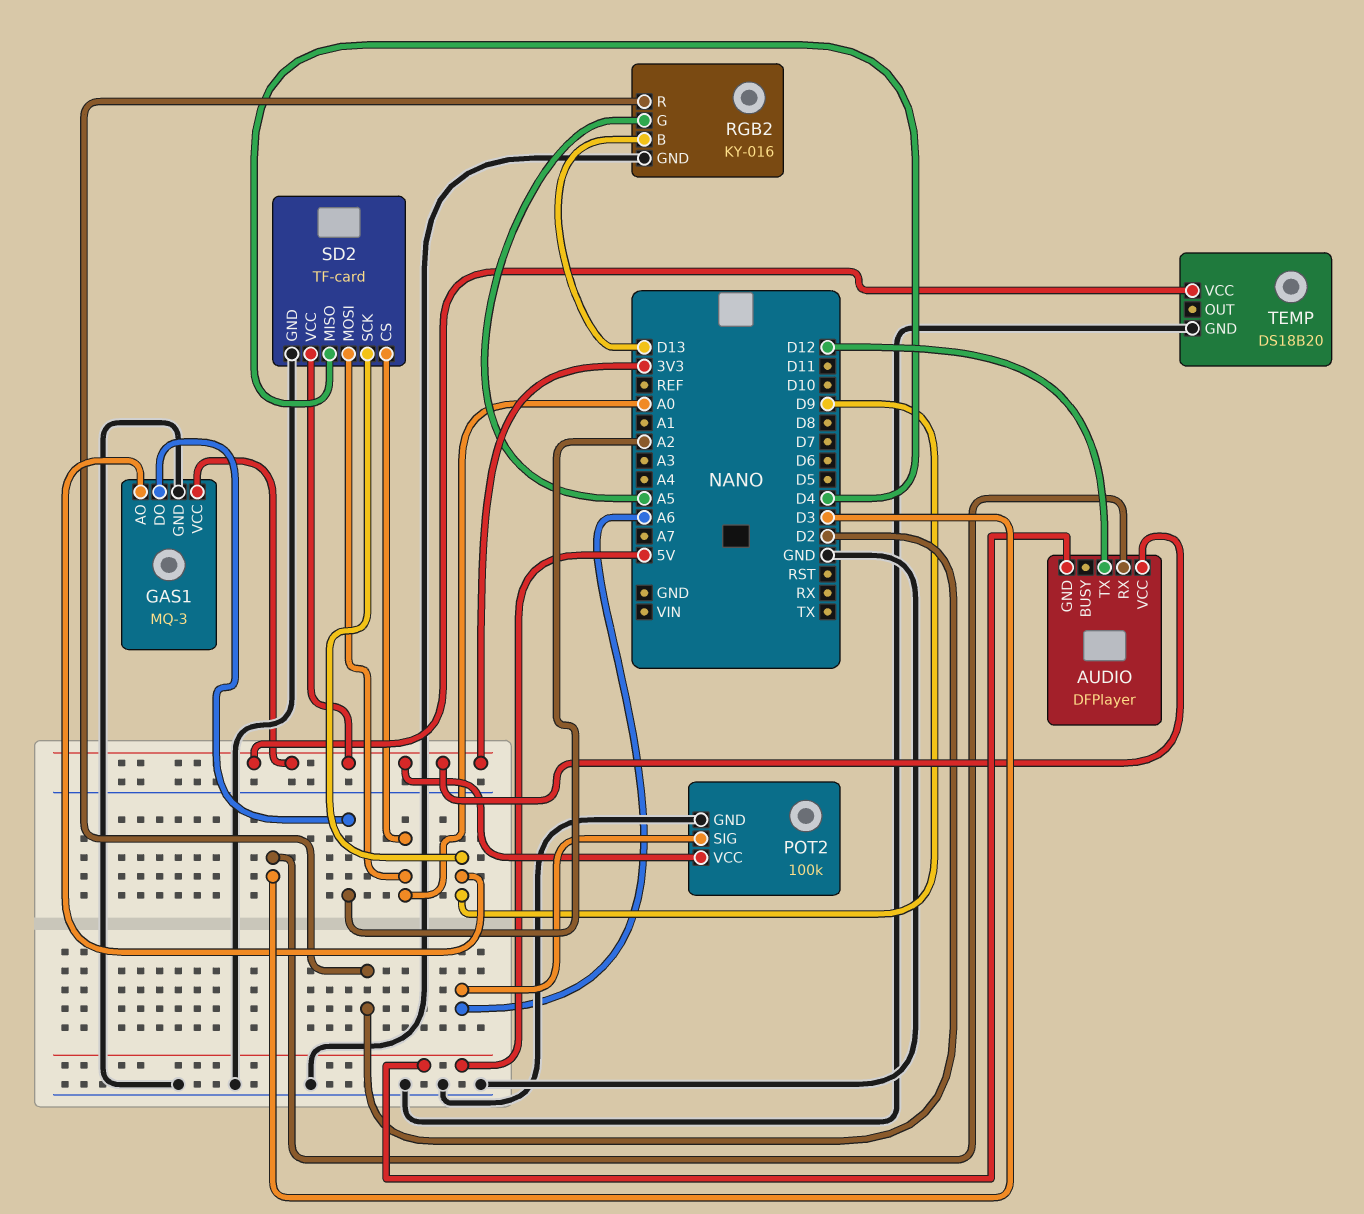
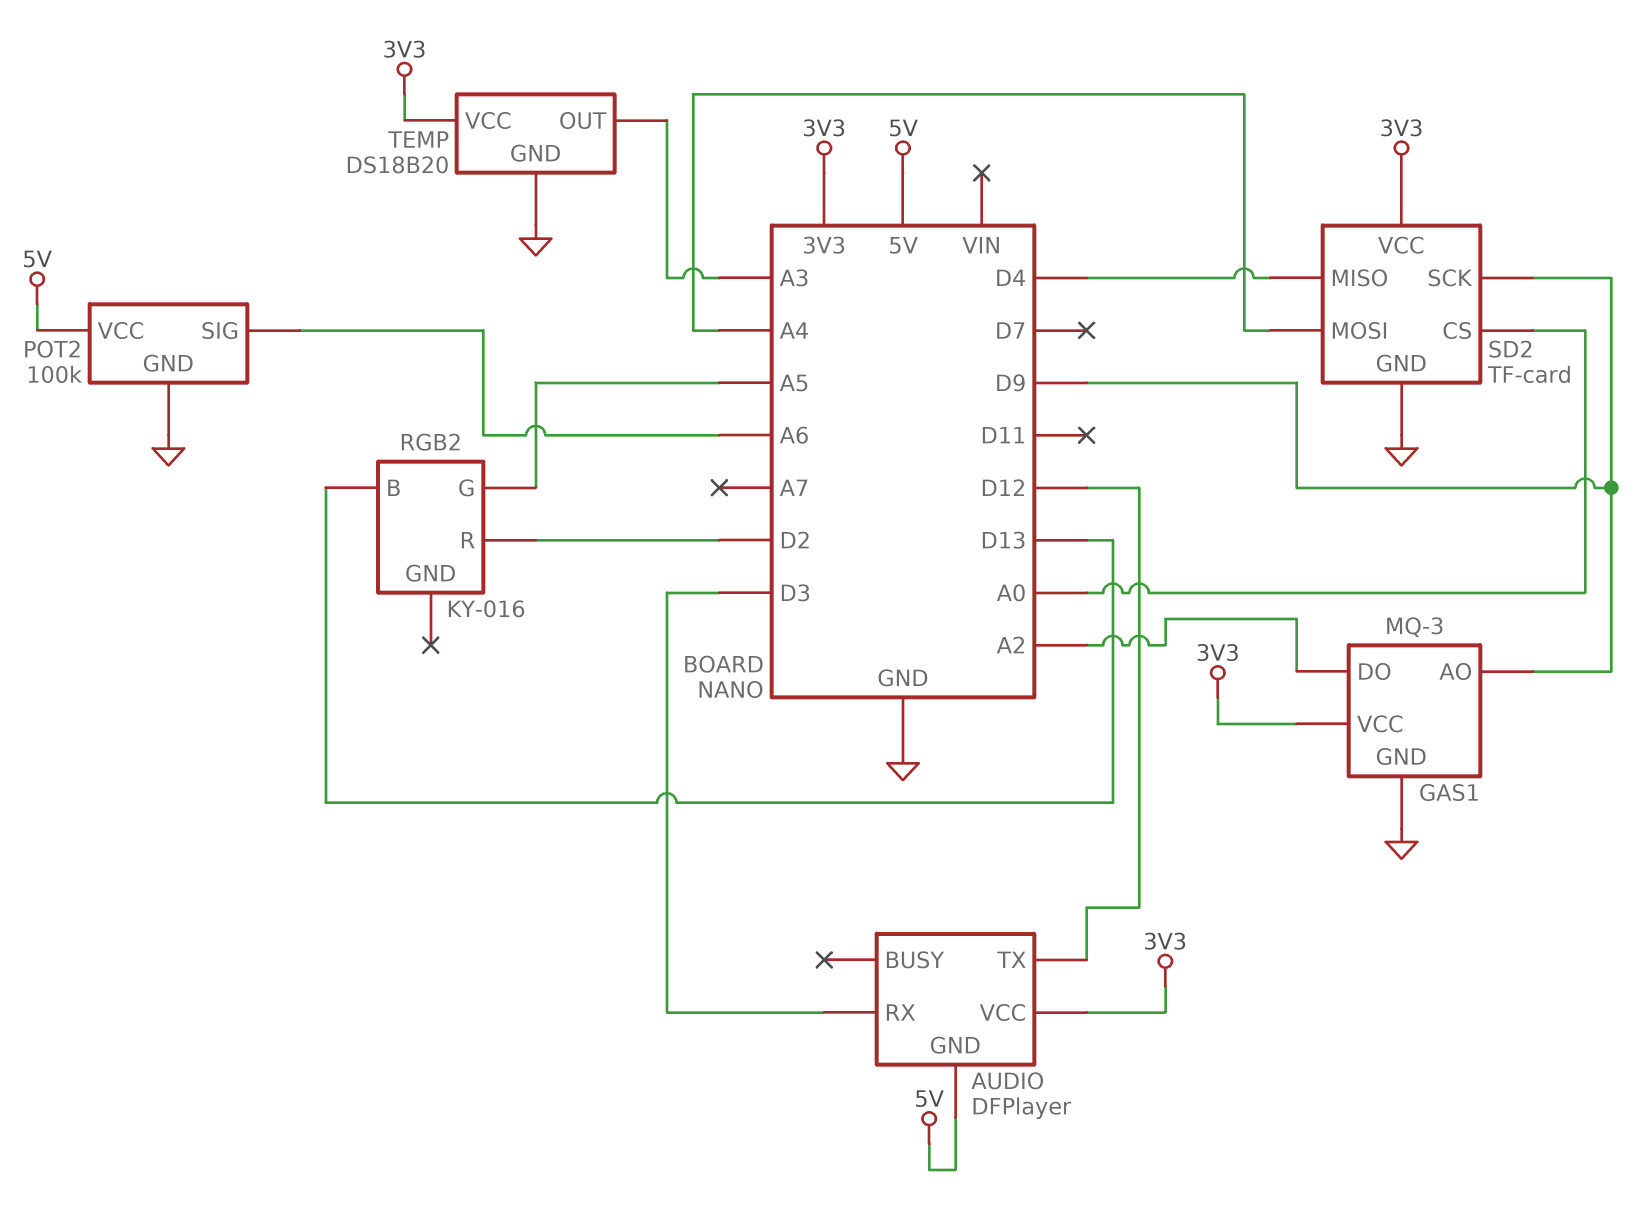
POT2 pin VCC: 3V3 -> 5V
RGB2 pin GND: GND -> none
SD2 pin MOSI: A0 -> A4
TEMP pin OUT: none -> A3

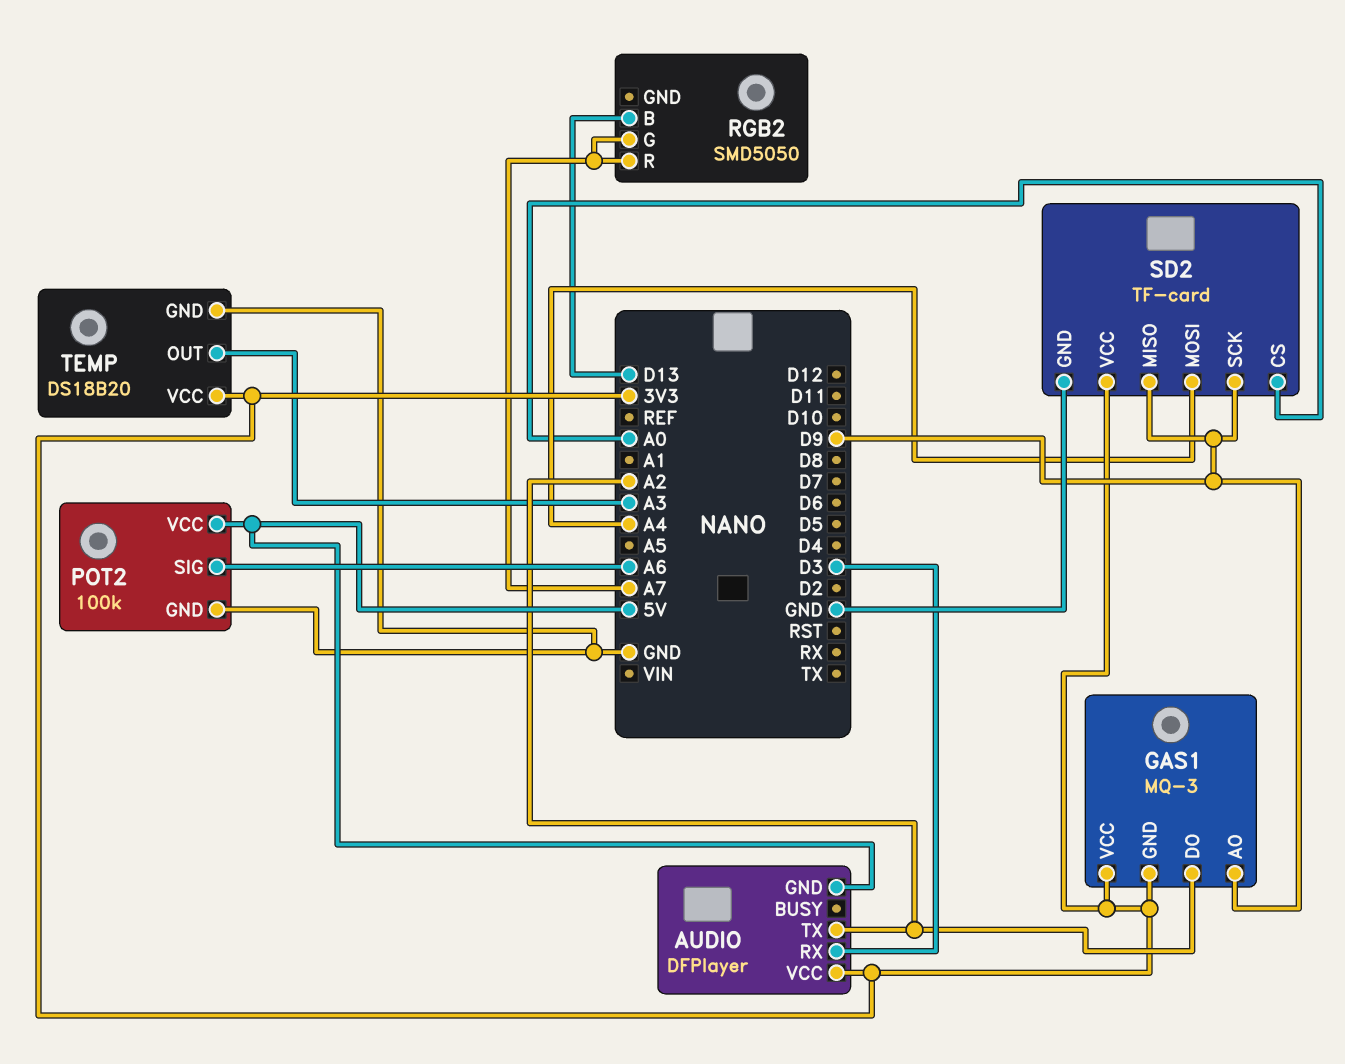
AUDIO pin TX: D12 -> A2
GAS1 pin GND: GND -> 3V3
RGB2: KY-016 -> SMD5050
RGB2 pin G: A5 -> A7
RGB2 pin R: D2 -> A7
SD2 pin MISO: D4 -> D9

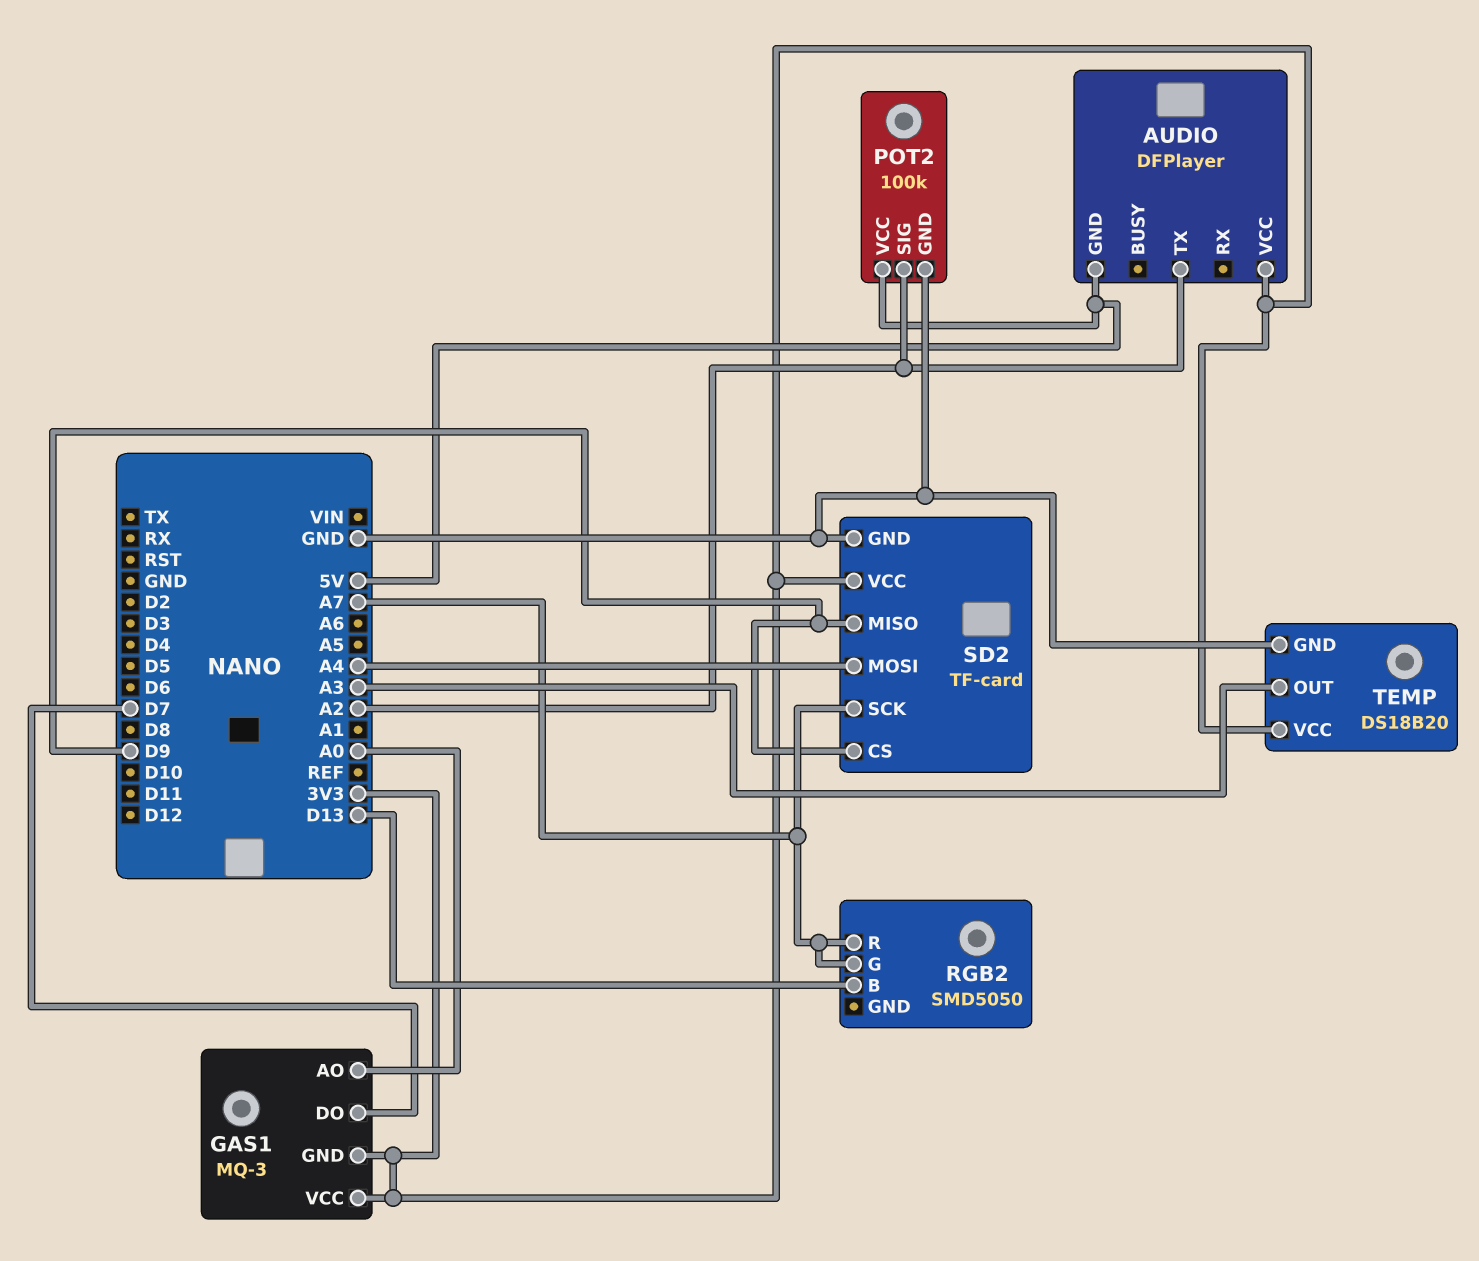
AUDIO pin RX: D3 -> none
GAS1 pin AO: D9 -> A0
GAS1 pin DO: A2 -> D7
POT2 pin SIG: A6 -> A2
SD2 pin CS: A0 -> D9
SD2 pin SCK: D9 -> A7

